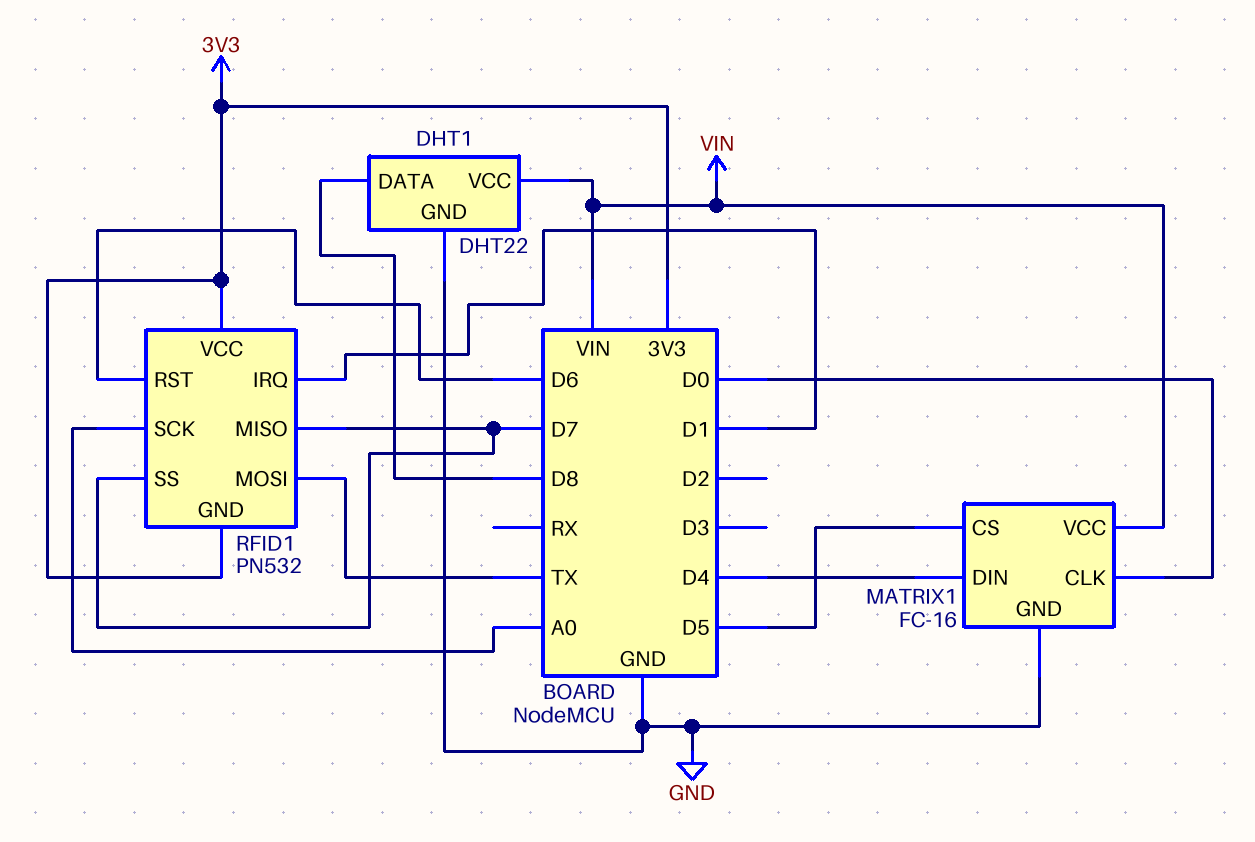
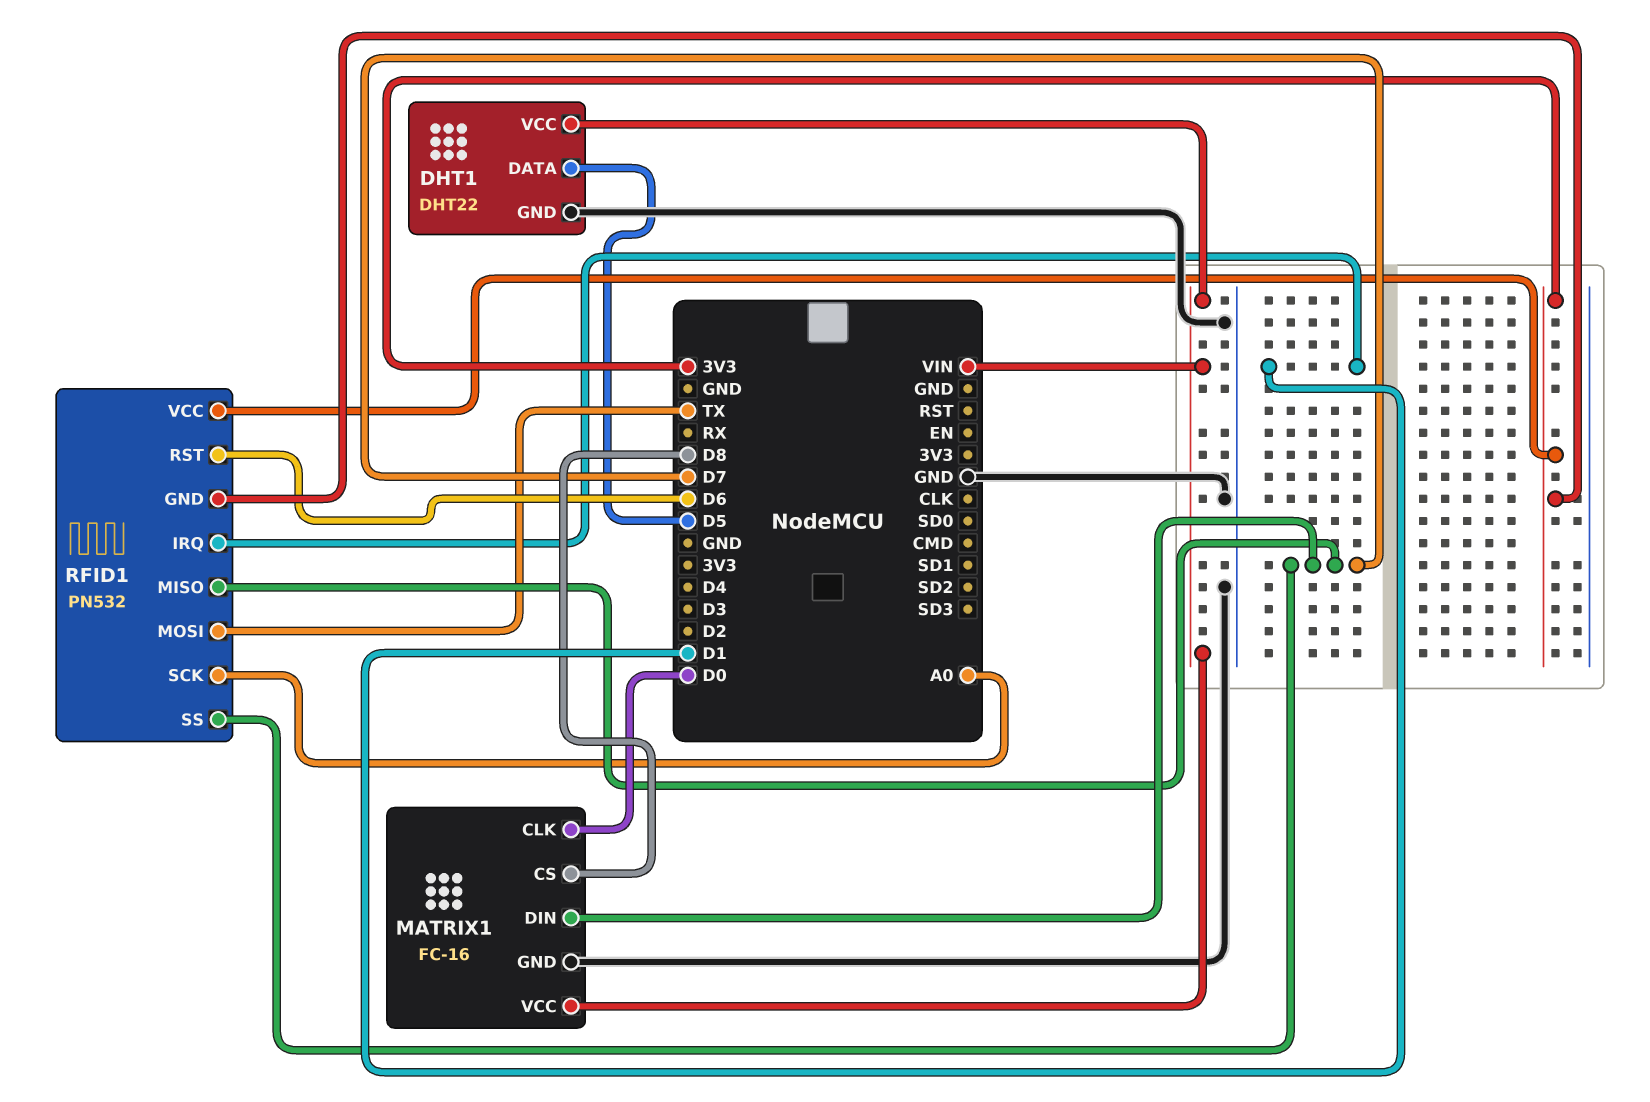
DHT1 pin DATA: D8 -> D5
MATRIX1 pin CS: D5 -> D8
MATRIX1 pin DIN: D4 -> D7

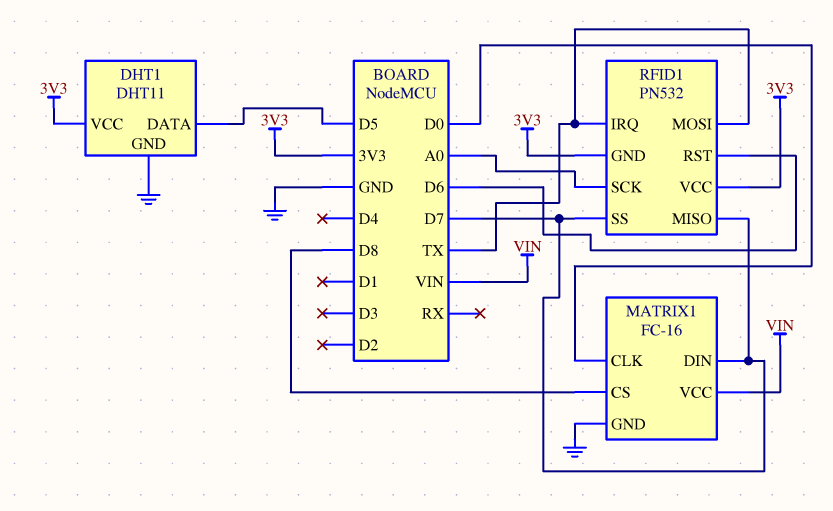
DHT1: DHT22 -> DHT11
DHT1 pin VCC: VIN -> 3V3
RFID1 pin IRQ: D1 -> TX

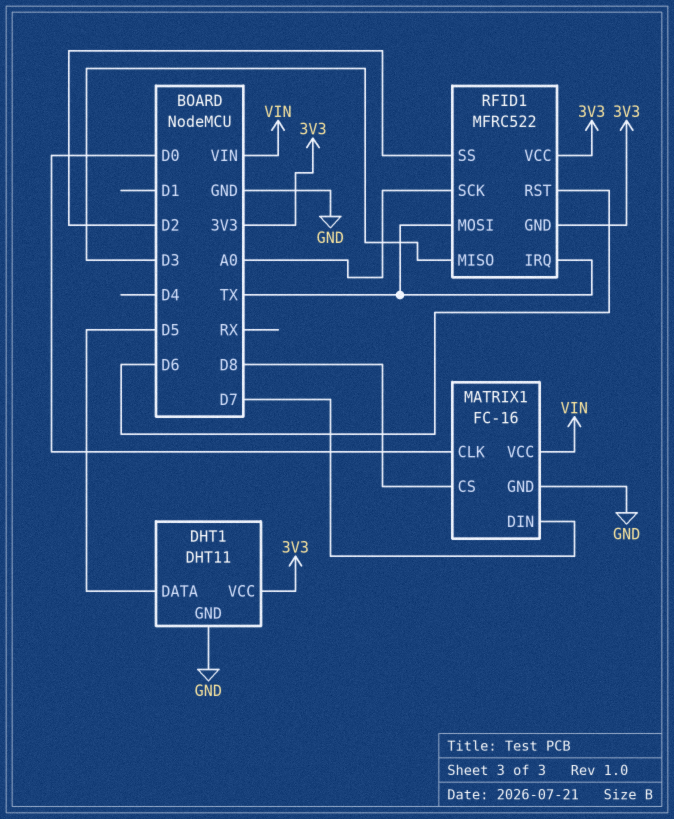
RFID1: PN532 -> MFRC522
RFID1 pin MISO: D7 -> D3
RFID1 pin SS: D7 -> D2

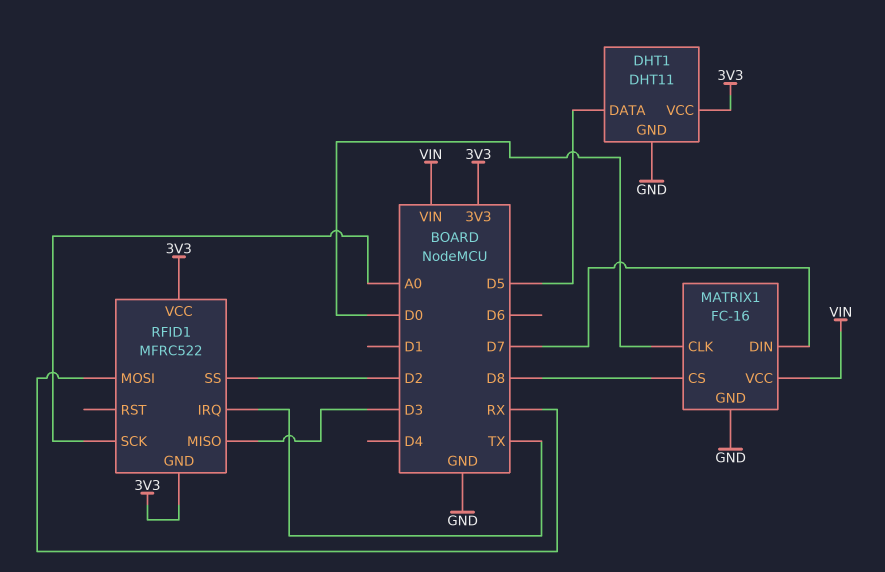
RFID1 pin MOSI: TX -> RX
RFID1 pin RST: D6 -> none

